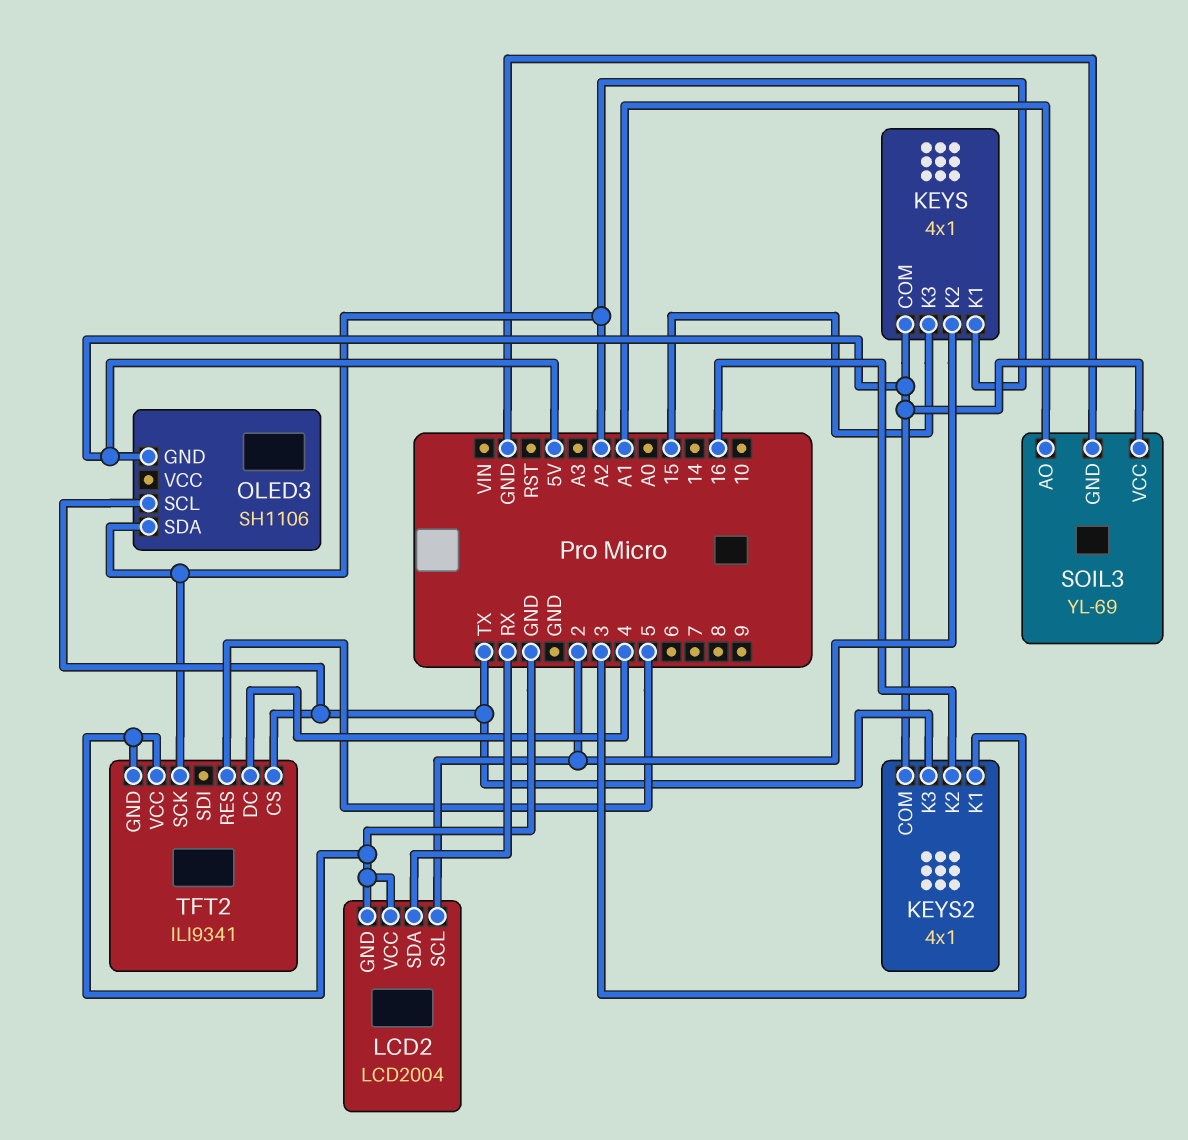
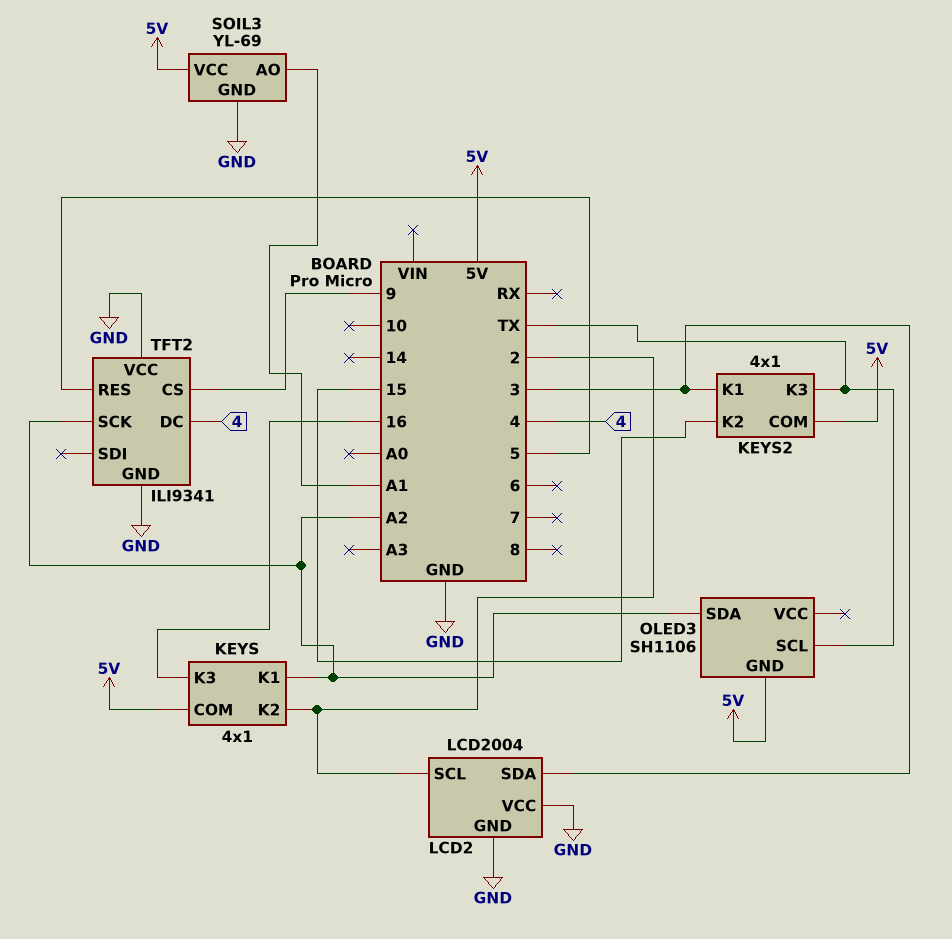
KEYS pin K3: 15 -> 16
KEYS2 pin K2: 16 -> 15
LCD2 pin SDA: RX -> 3
TFT2 pin CS: TX -> 9

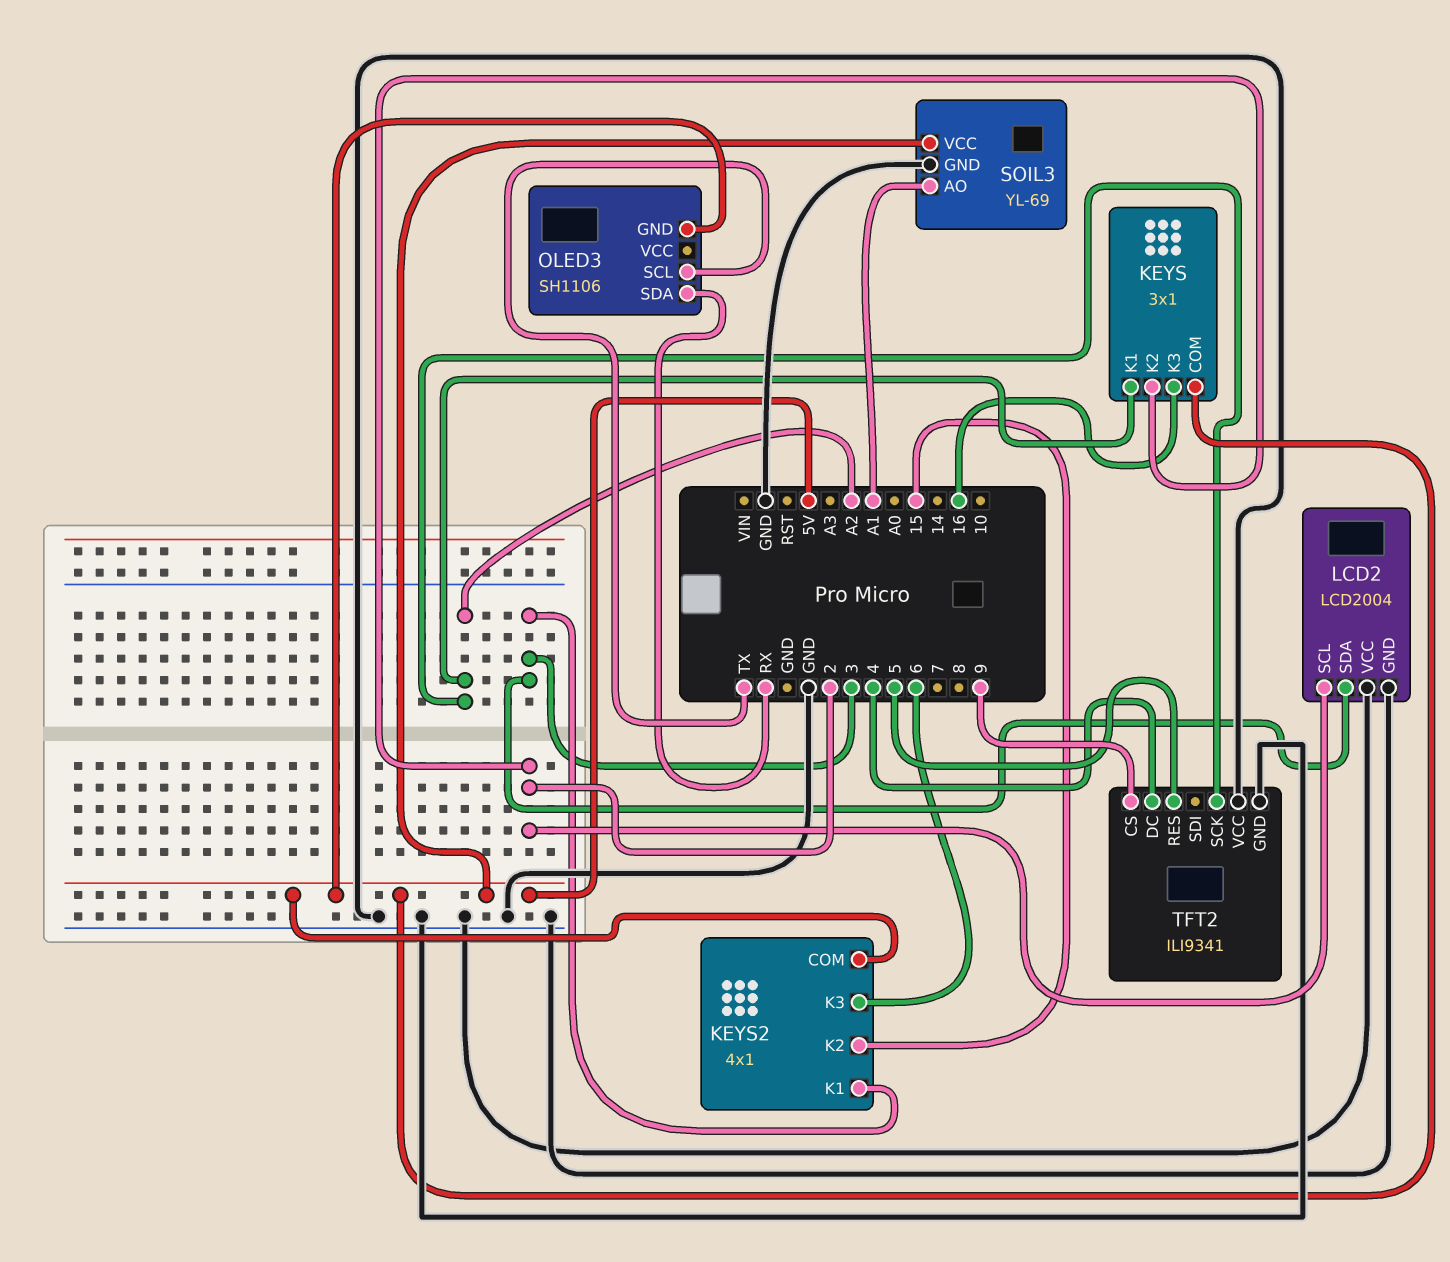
KEYS: 4x1 -> 3x1
KEYS2 pin K3: TX -> 6
OLED3 pin SDA: A2 -> RX

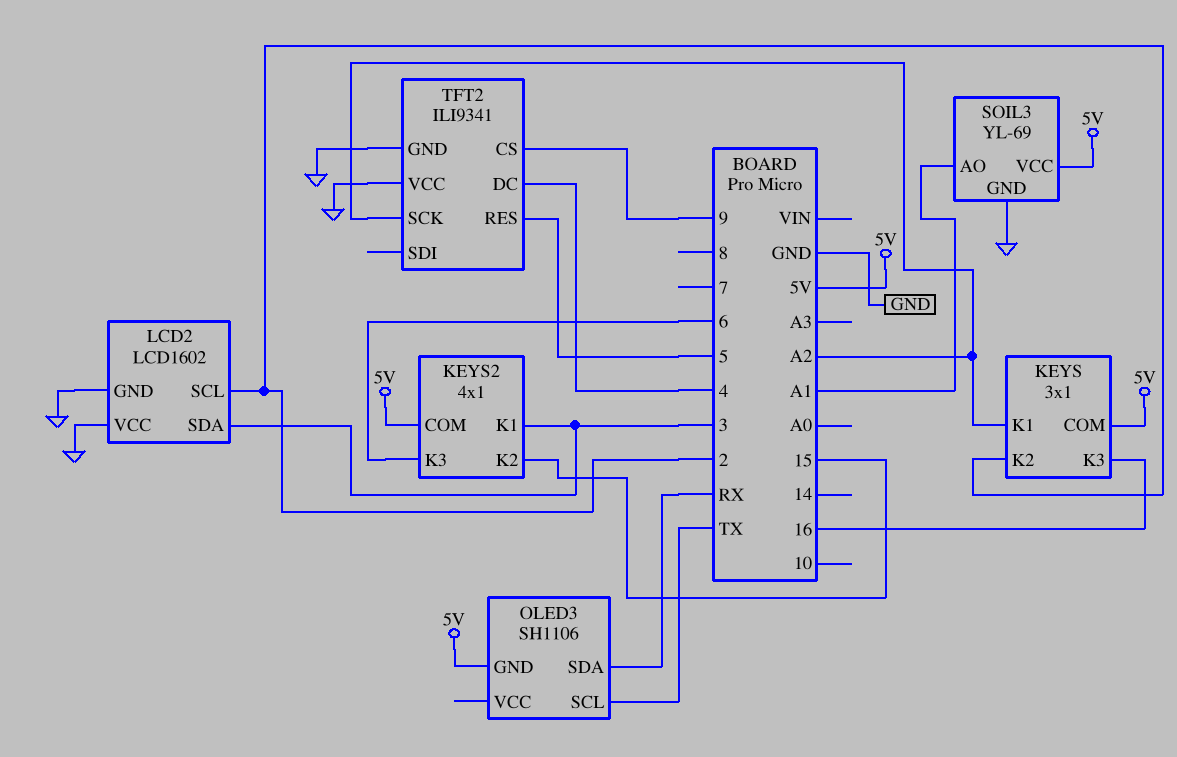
LCD2: LCD2004 -> LCD1602

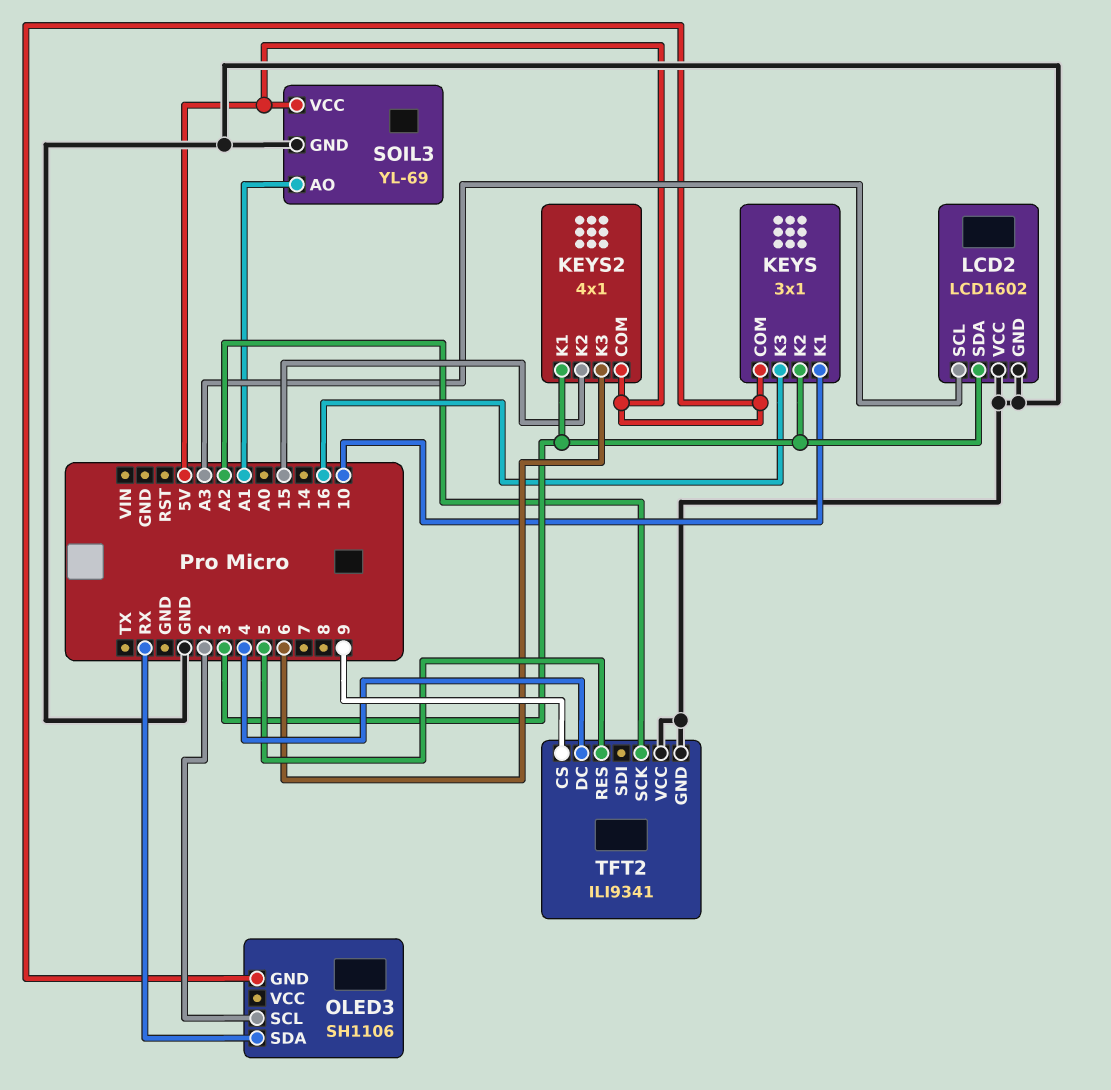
KEYS pin K1: A2 -> 10
KEYS pin K2: 2 -> 3
LCD2 pin SCL: 2 -> A3
OLED3 pin SCL: TX -> 2

